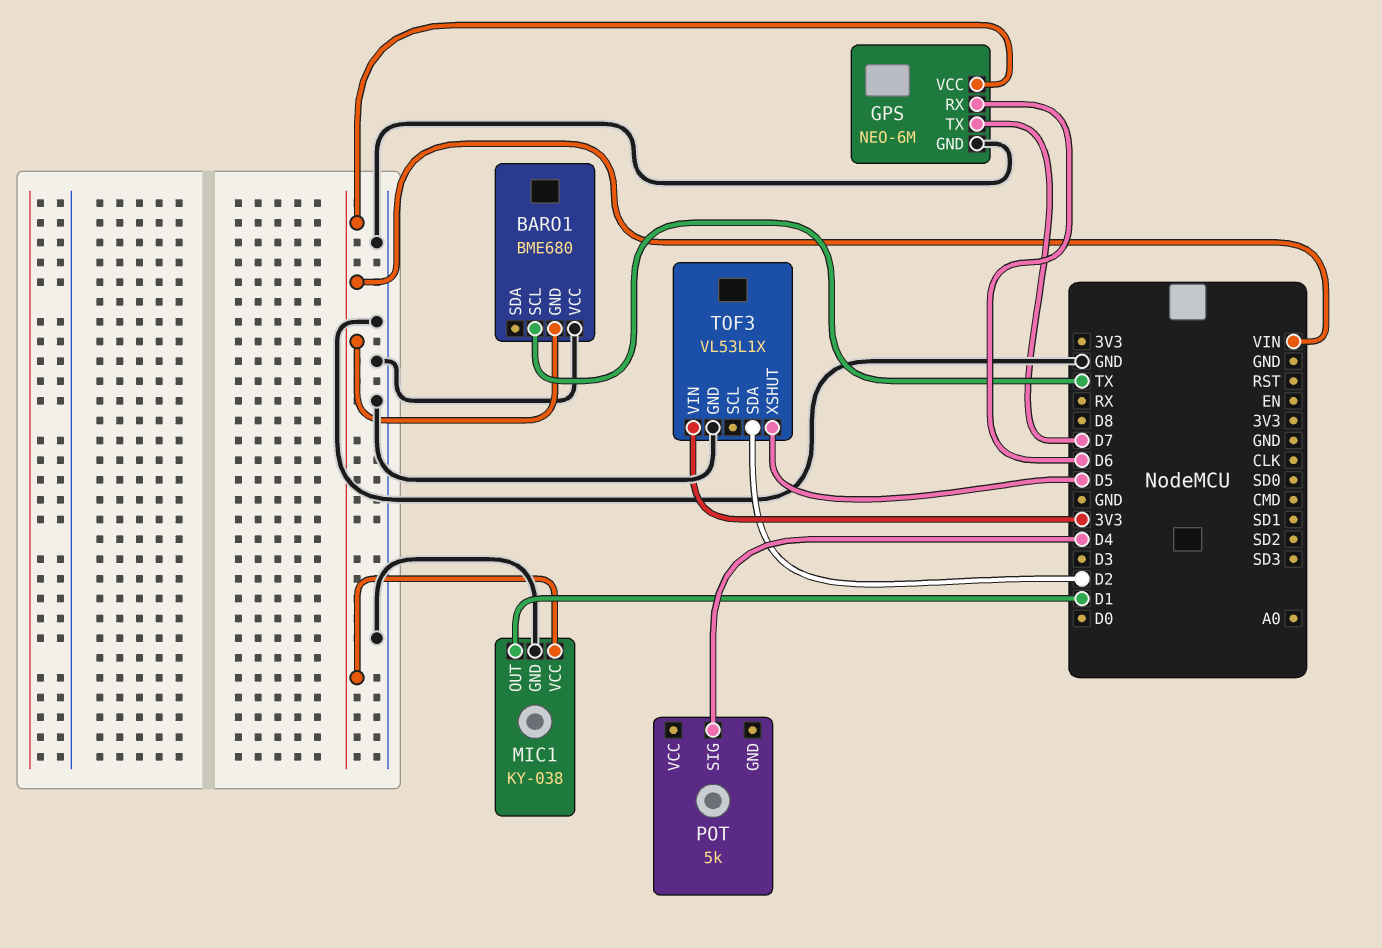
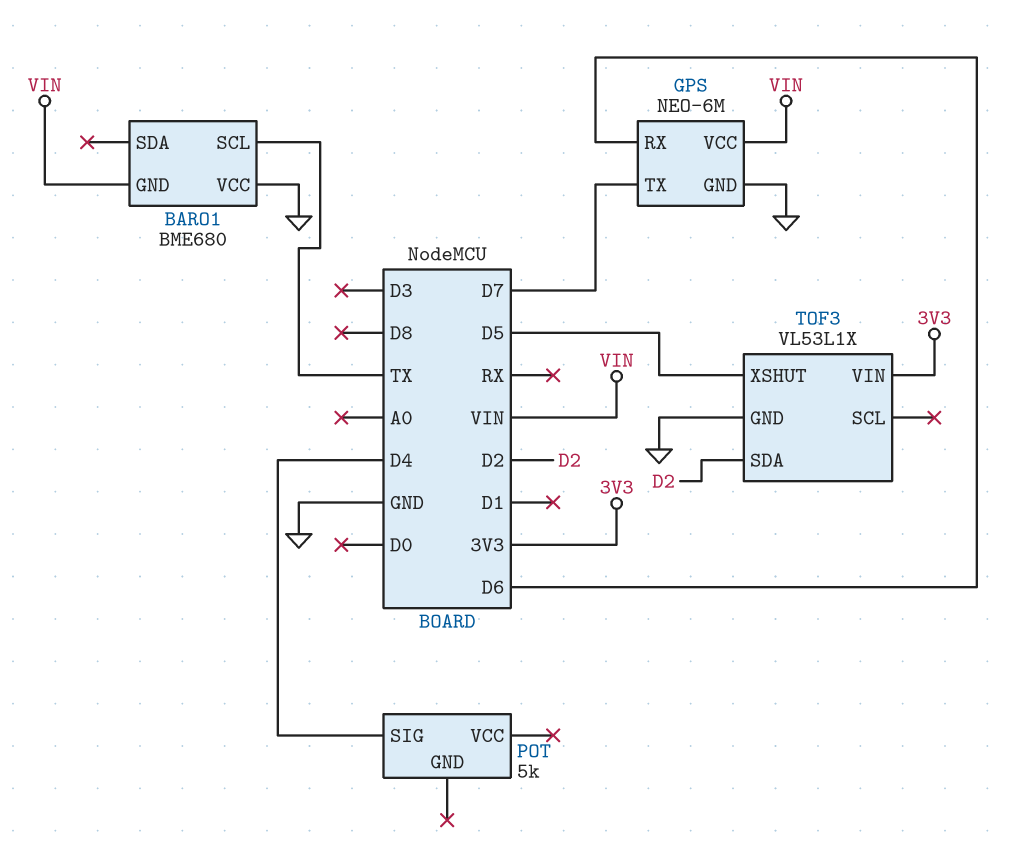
MIC1: KY-038 -> none
MIC1 pin GND: GND -> none
MIC1 pin OUT: D1 -> none
MIC1 pin VCC: VIN -> none

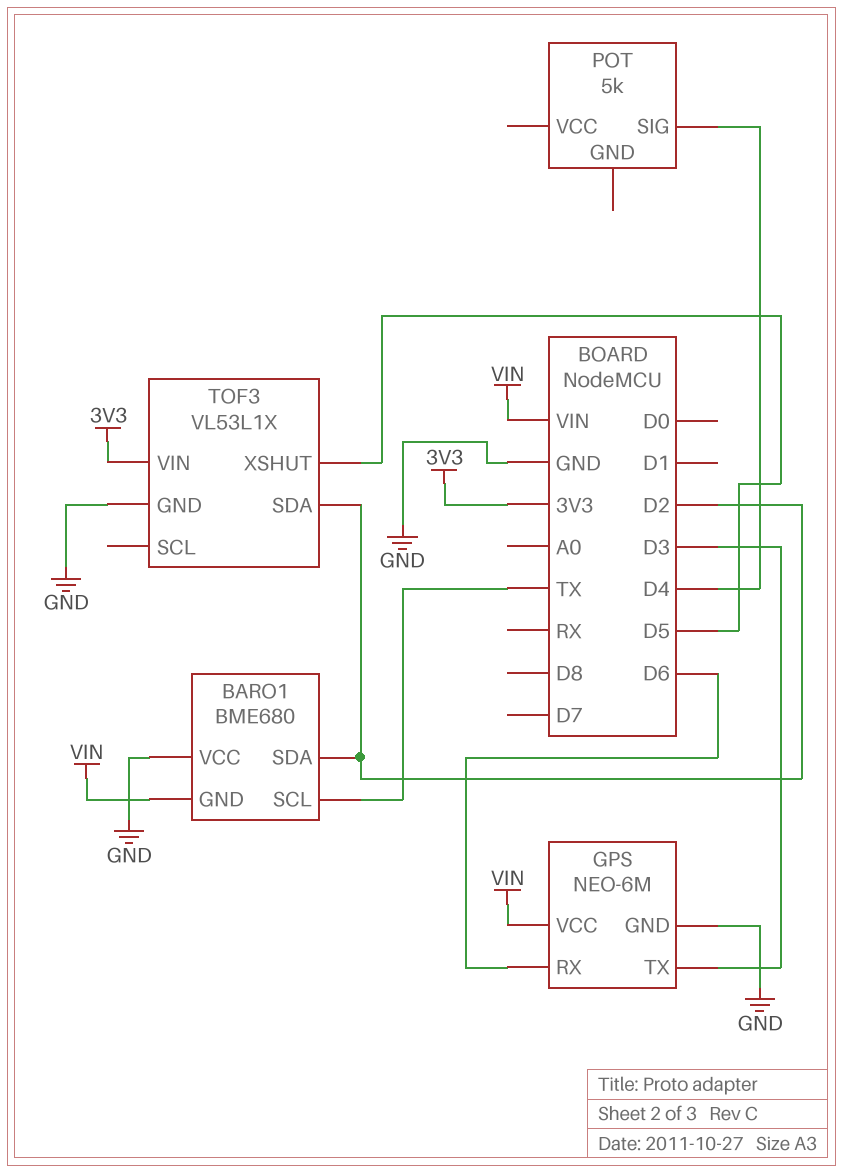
BARO1 pin SDA: none -> D2
GPS pin TX: D7 -> D3

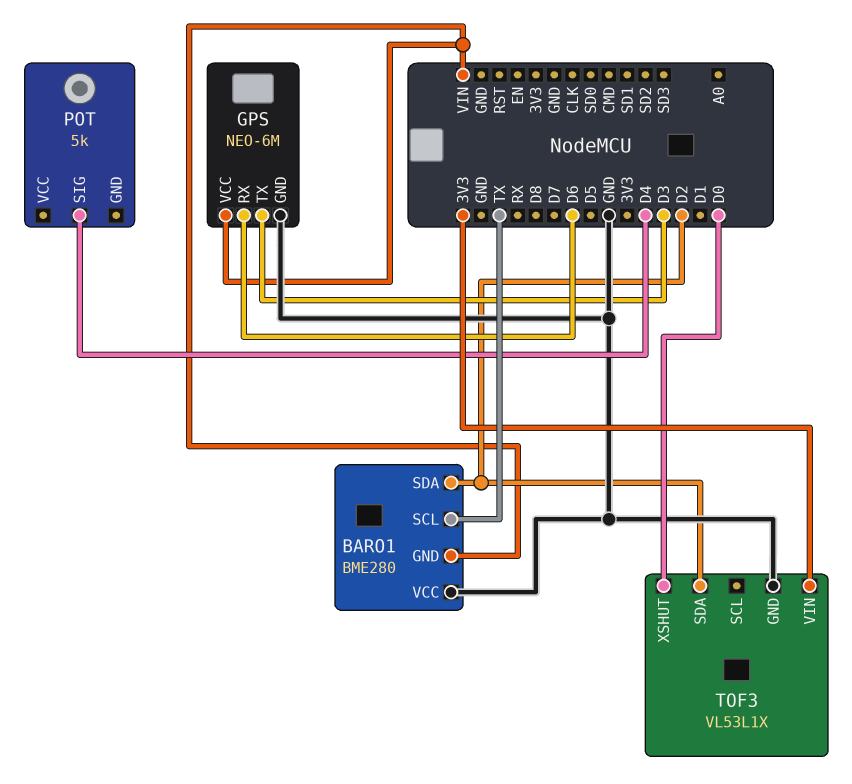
BARO1: BME680 -> BME280
TOF3 pin XSHUT: D5 -> D0

